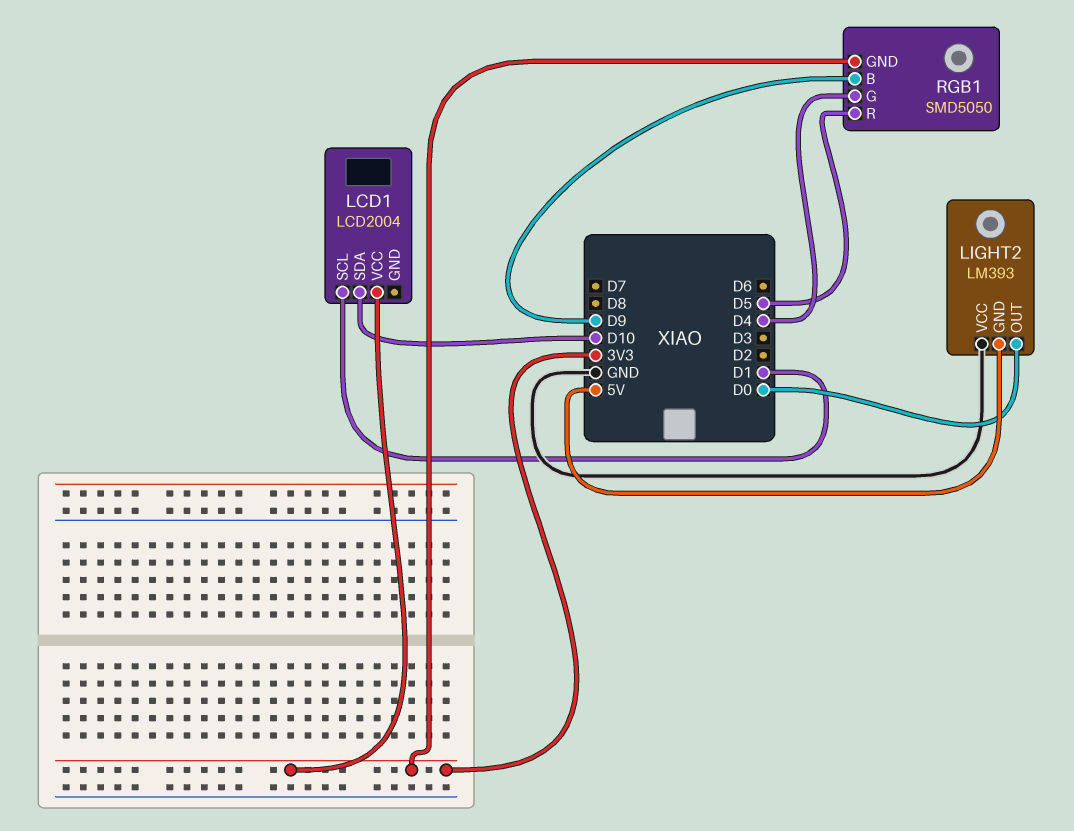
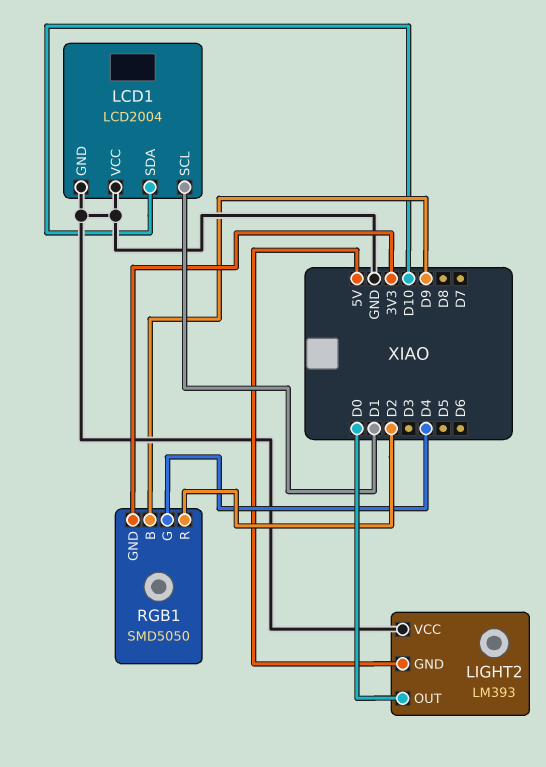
LCD1 pin GND: none -> GND
LCD1 pin VCC: 3V3 -> GND
RGB1 pin R: D5 -> D2

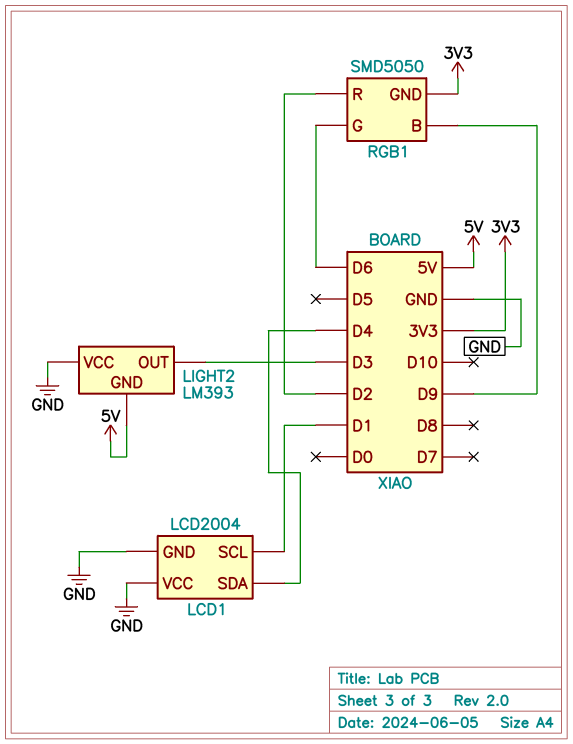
LCD1 pin SDA: D10 -> D4
LIGHT2 pin OUT: D0 -> D3
RGB1 pin G: D4 -> D6

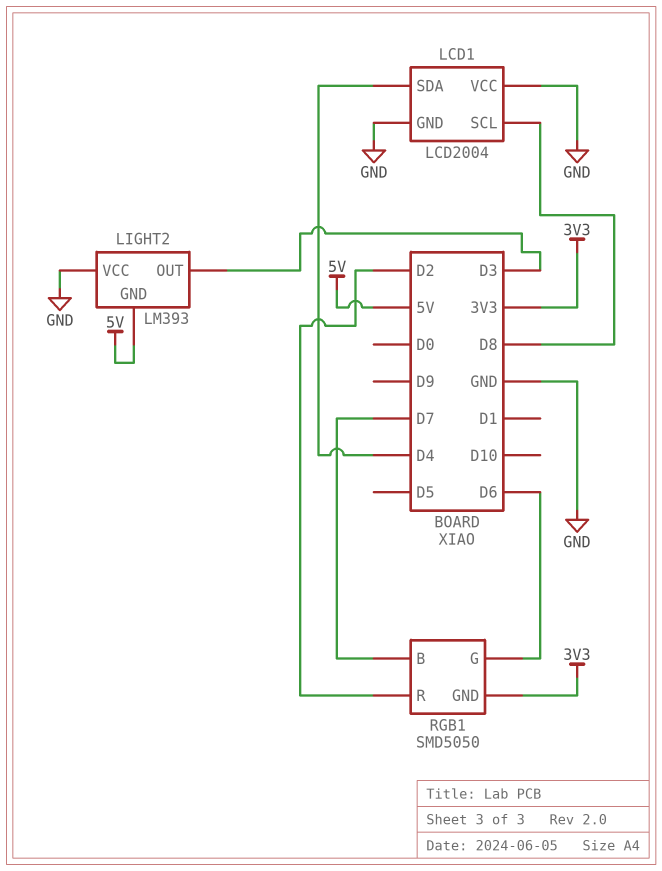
LCD1 pin SCL: D1 -> D8
RGB1 pin B: D9 -> D7

